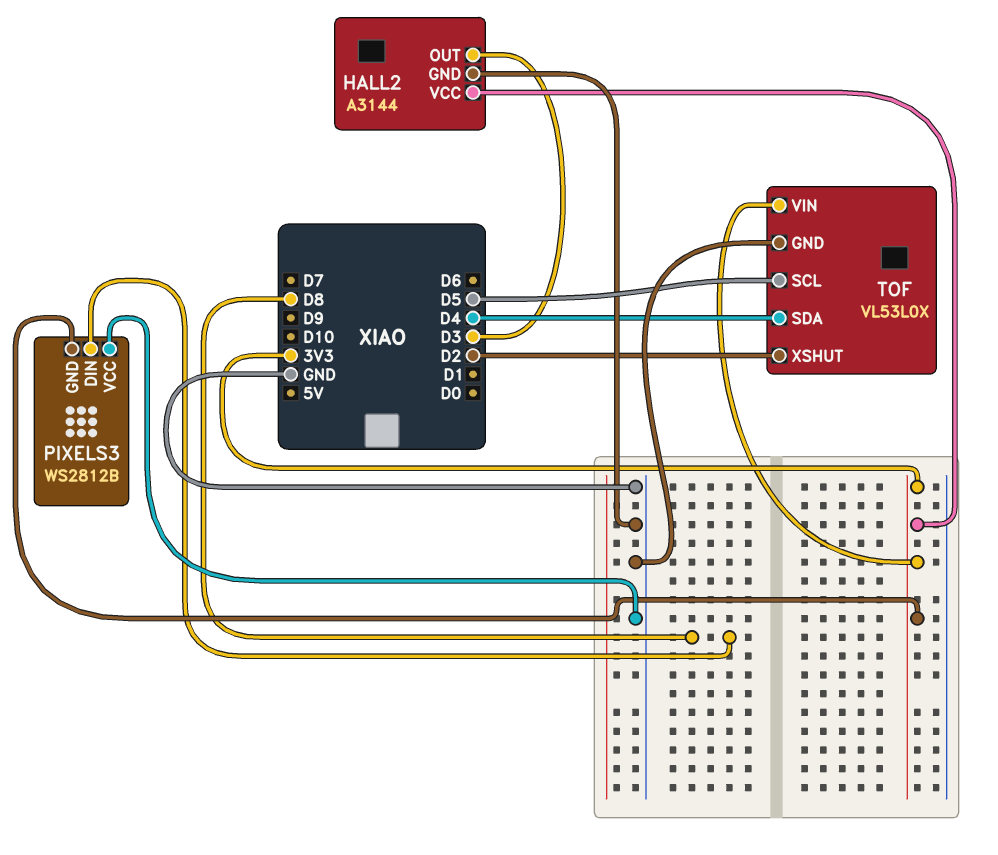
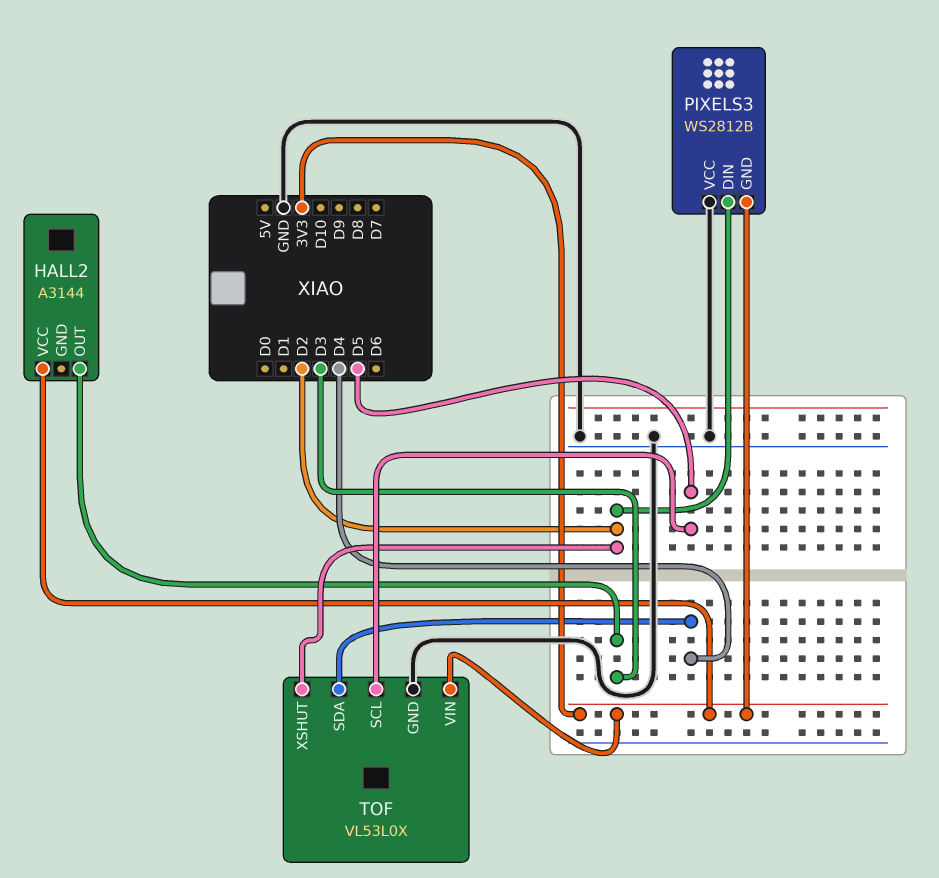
HALL2 pin GND: GND -> none
PIXELS3 pin DIN: D8 -> D2

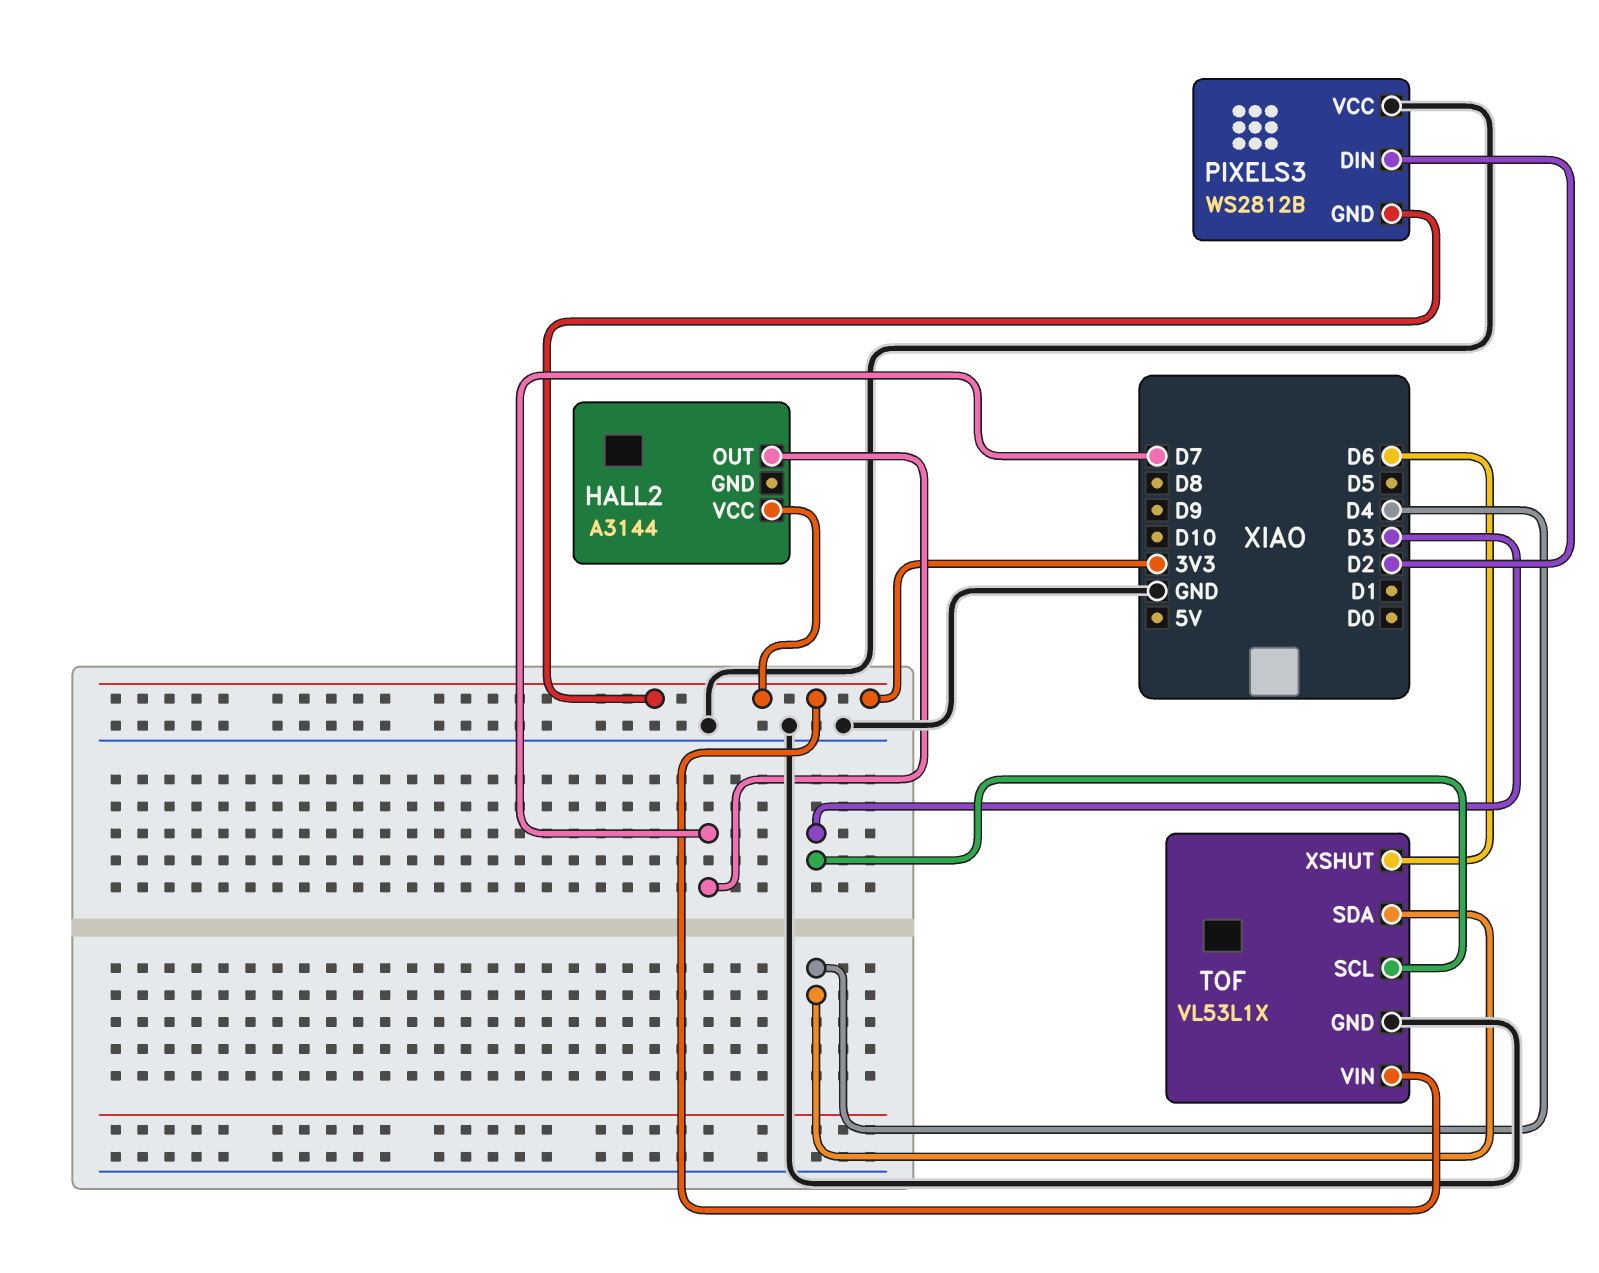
HALL2 pin OUT: D3 -> D7
TOF: VL53L0X -> VL53L1X
TOF pin SCL: D5 -> D3
TOF pin XSHUT: D2 -> D6

